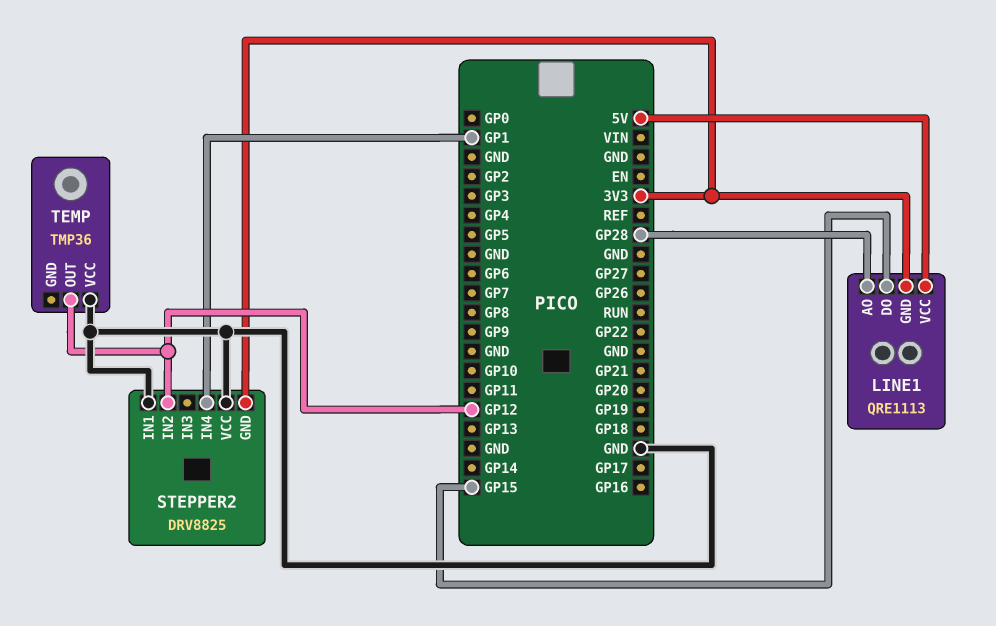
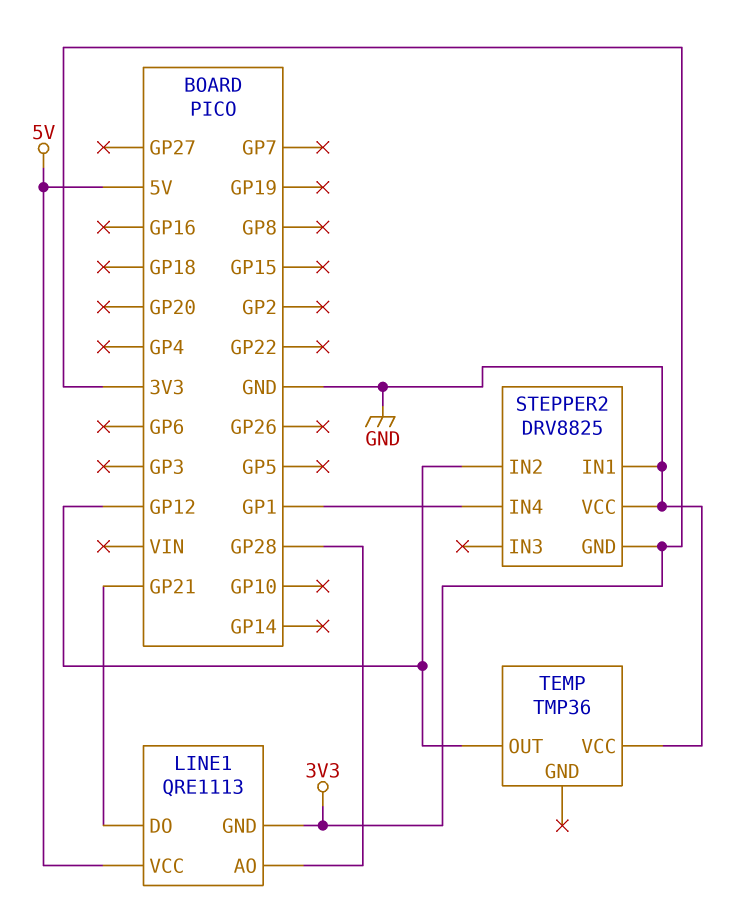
LINE1 pin DO: GP15 -> GP21

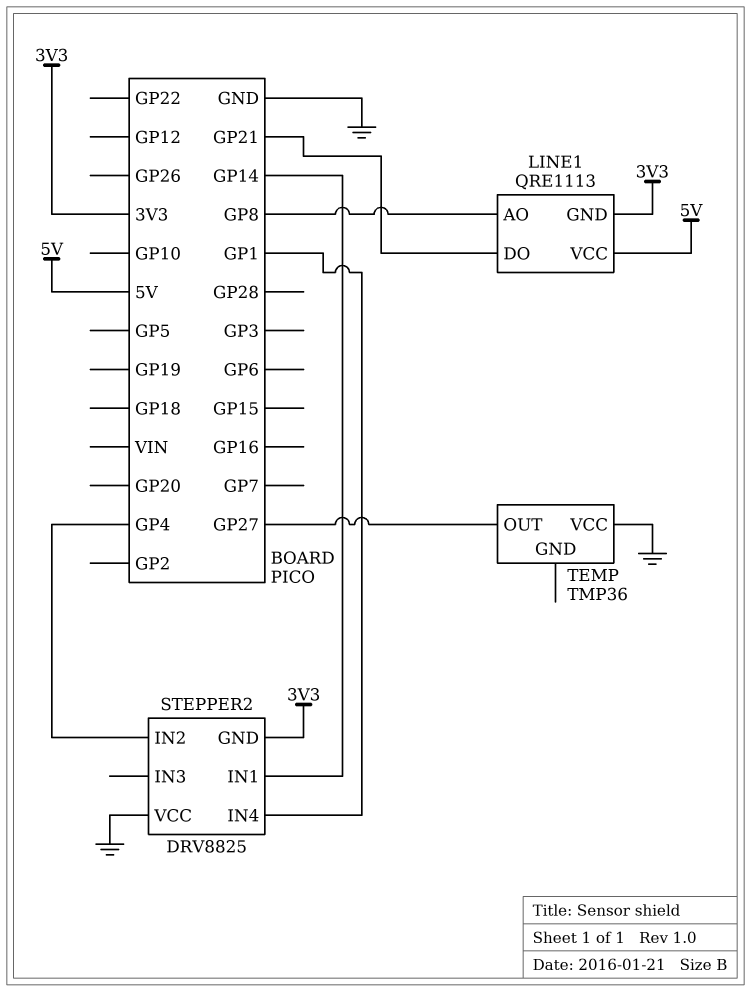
LINE1 pin AO: GP28 -> GP8
STEPPER2 pin IN1: GND -> GP14
STEPPER2 pin IN2: GP12 -> GP4
TEMP pin OUT: GP12 -> GP27

